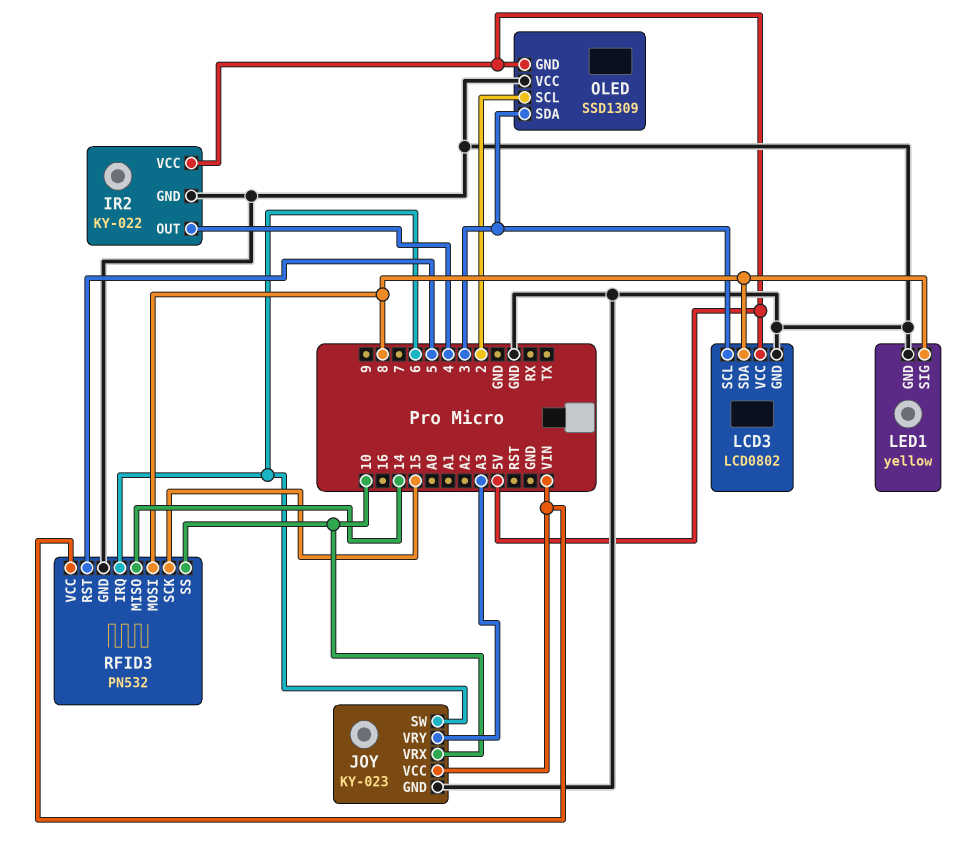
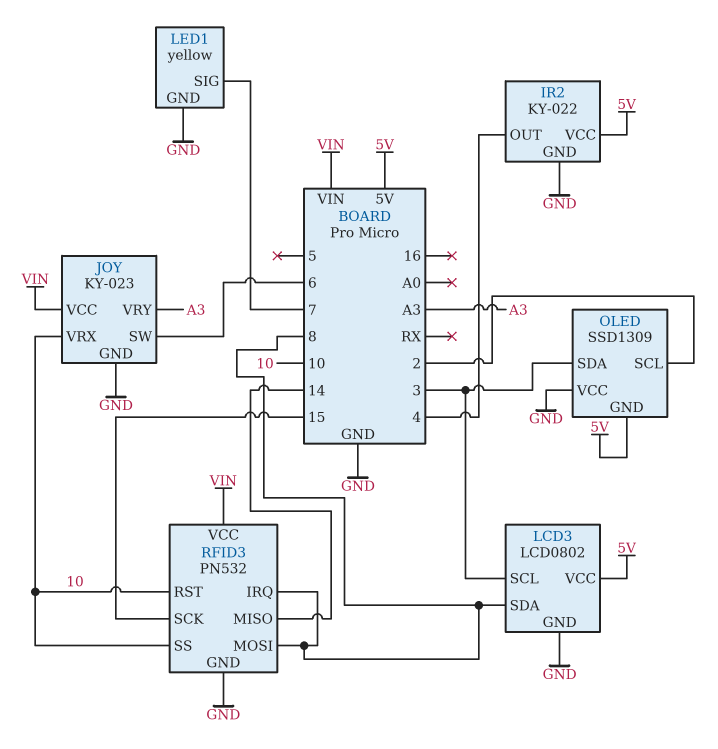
LED1 pin SIG: 8 -> 7
RFID3 pin IRQ: 6 -> 8
RFID3 pin RST: 5 -> 10

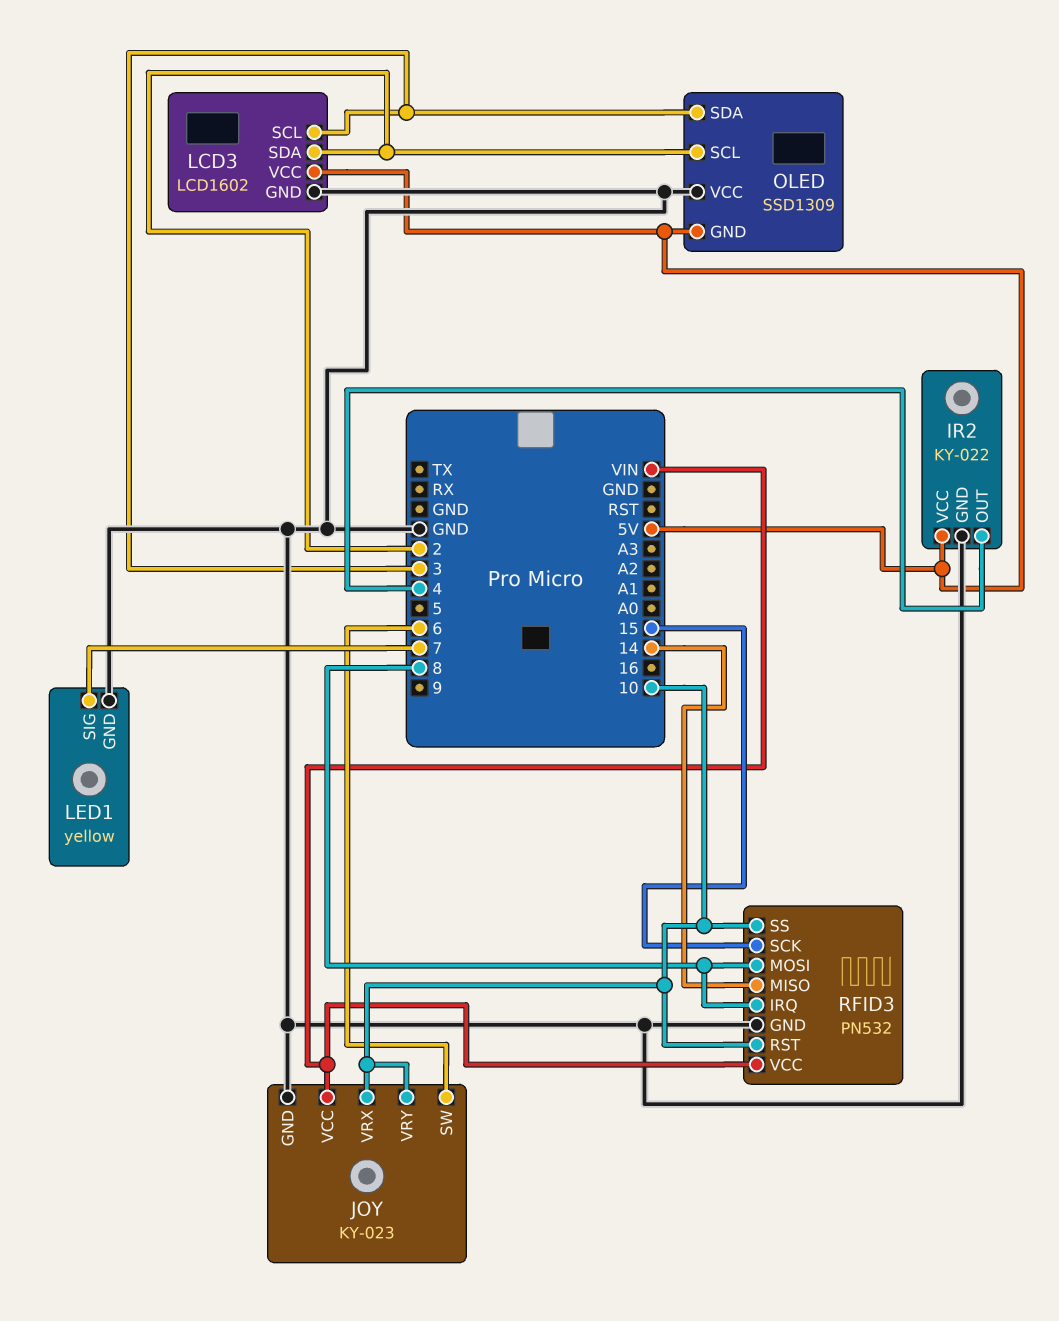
JOY pin VRY: A3 -> 10
LCD3: LCD0802 -> LCD1602
LCD3 pin SDA: 8 -> 2

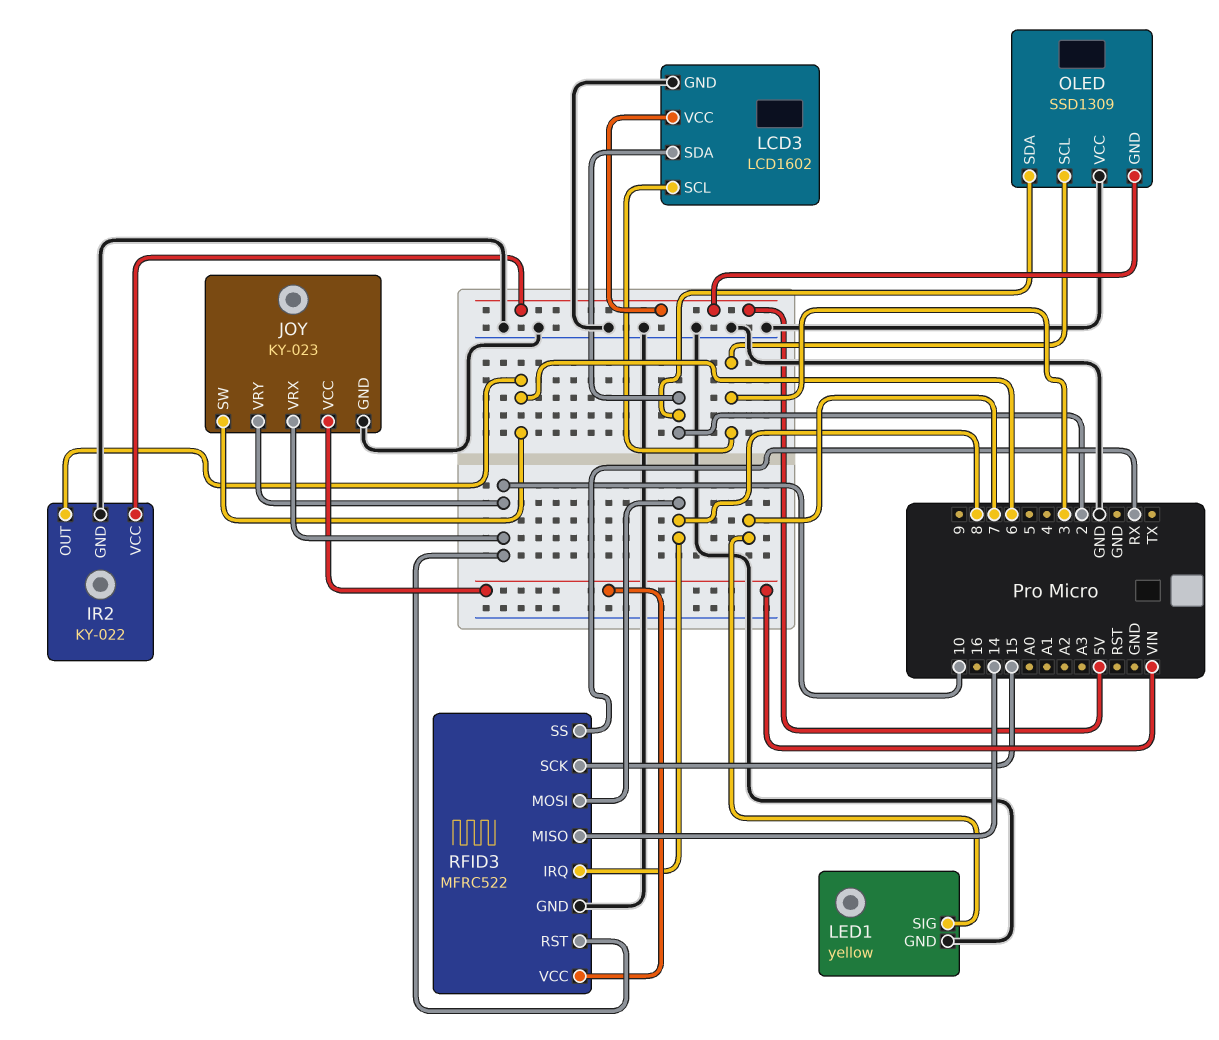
IR2 pin OUT: 4 -> 6
OLED pin SCL: 2 -> 3
OLED pin SDA: 3 -> 2
RFID3: PN532 -> MFRC522
RFID3 pin SS: 10 -> RX

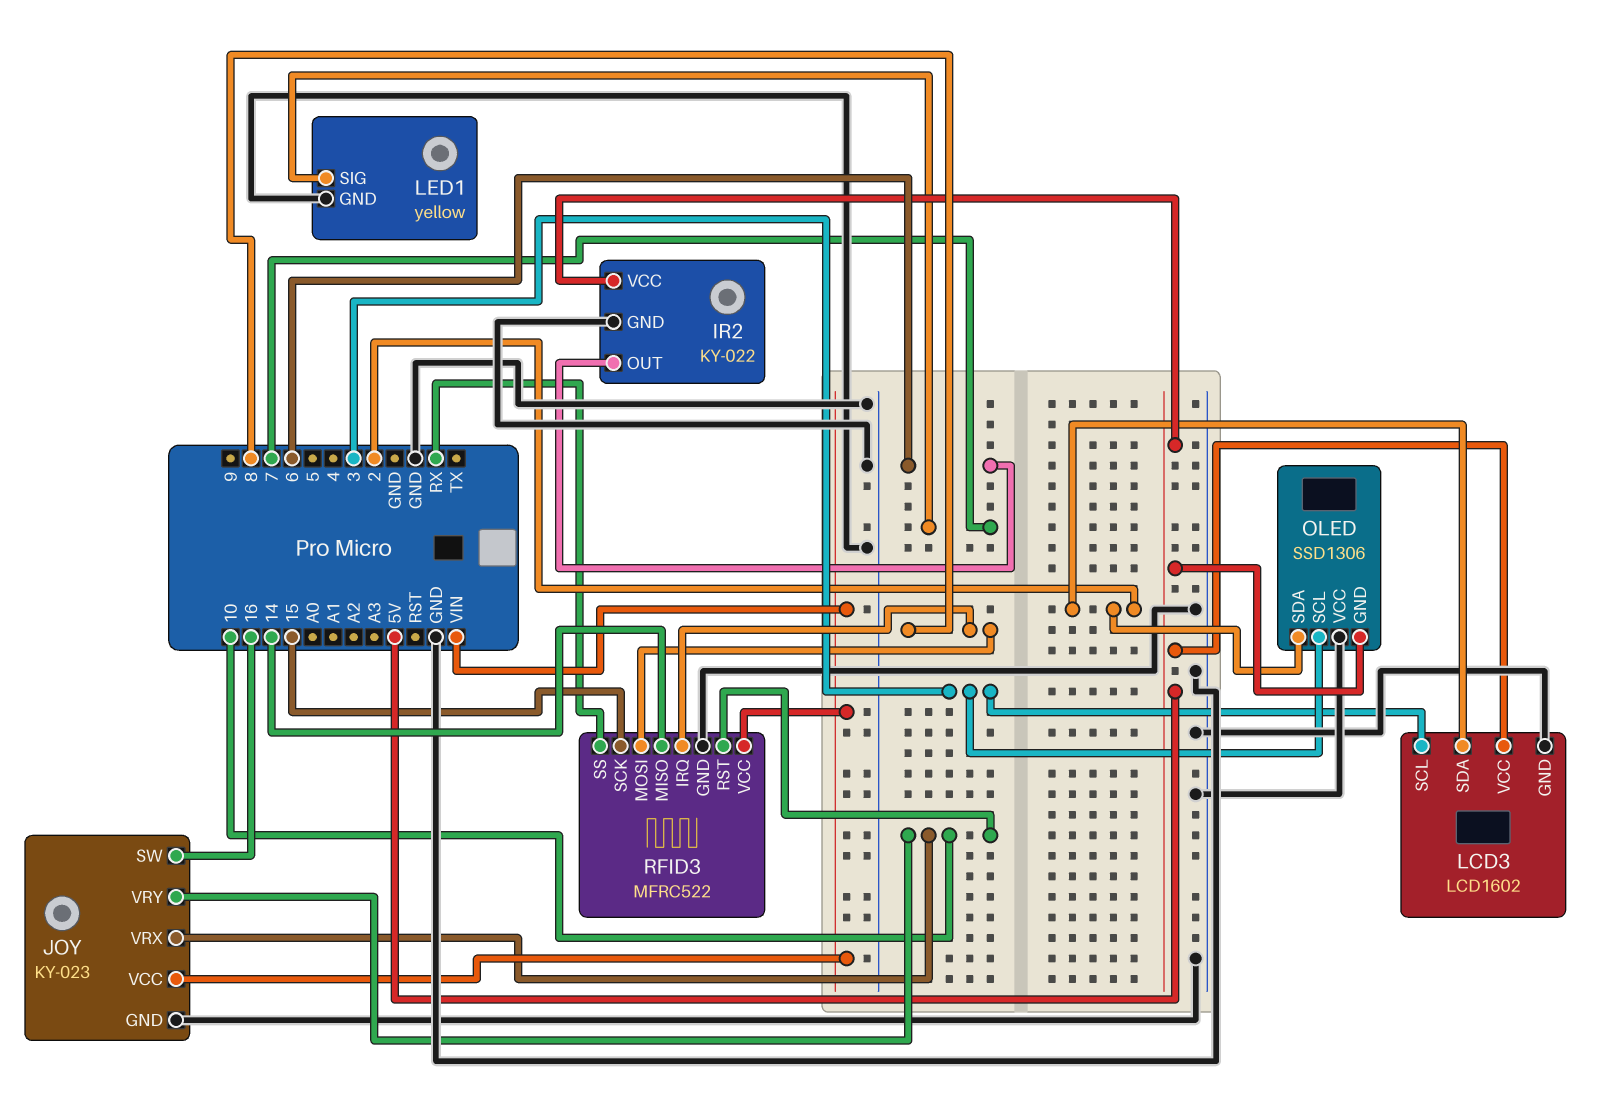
JOY pin SW: 6 -> 16
OLED: SSD1309 -> SSD1306

